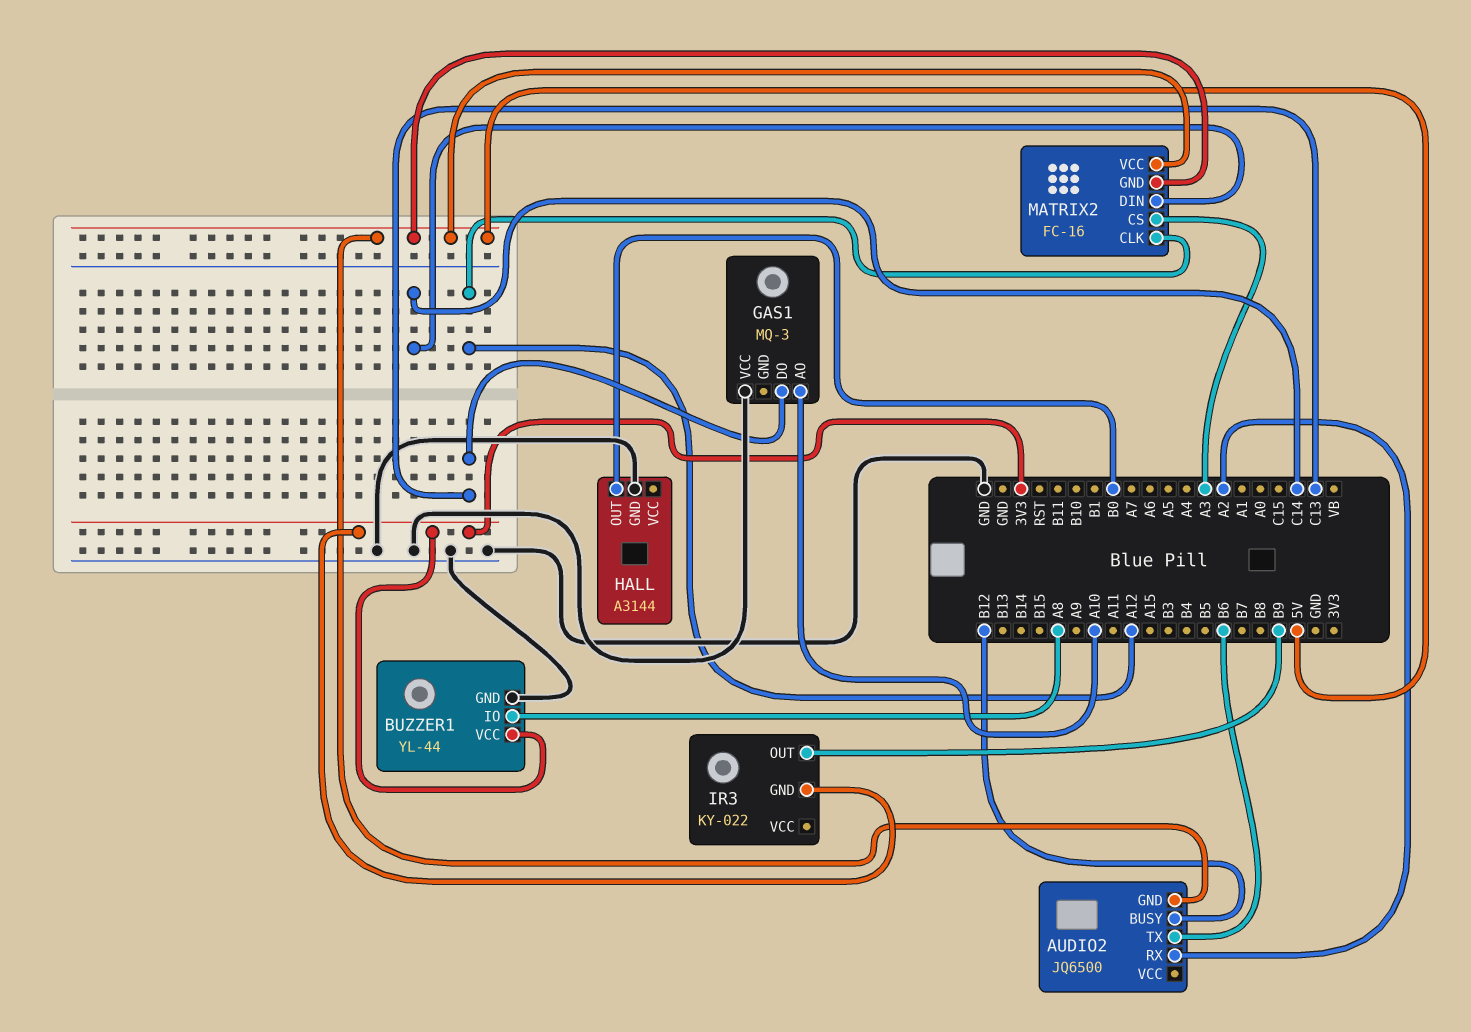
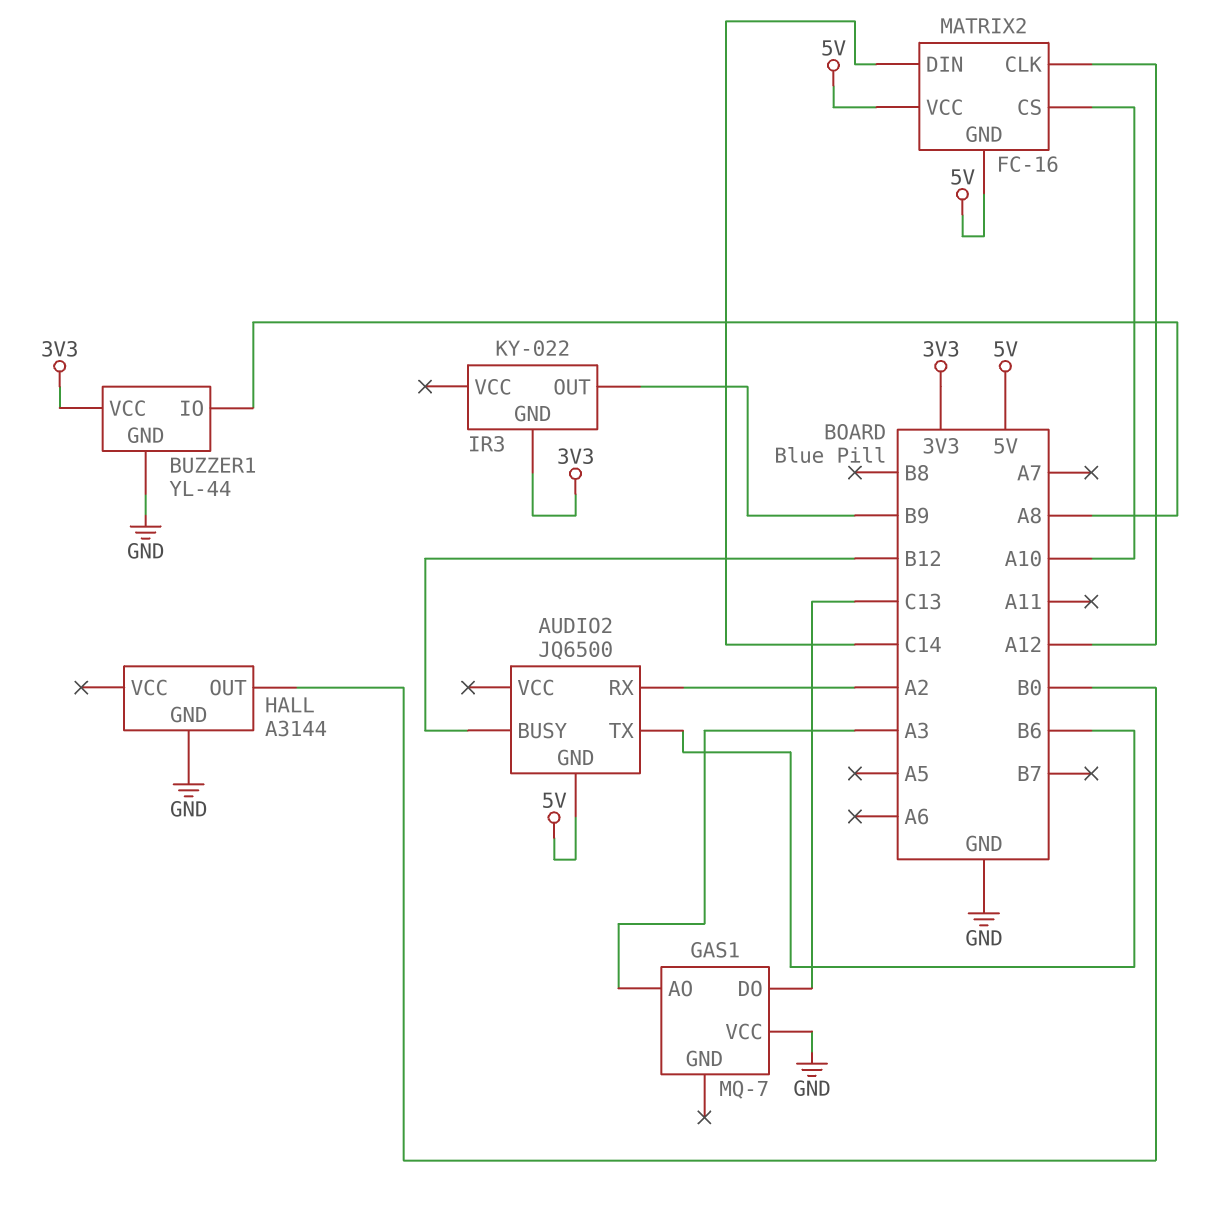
GAS1: MQ-3 -> MQ-7
GAS1 pin AO: A10 -> A3
MATRIX2 pin CS: A3 -> A10

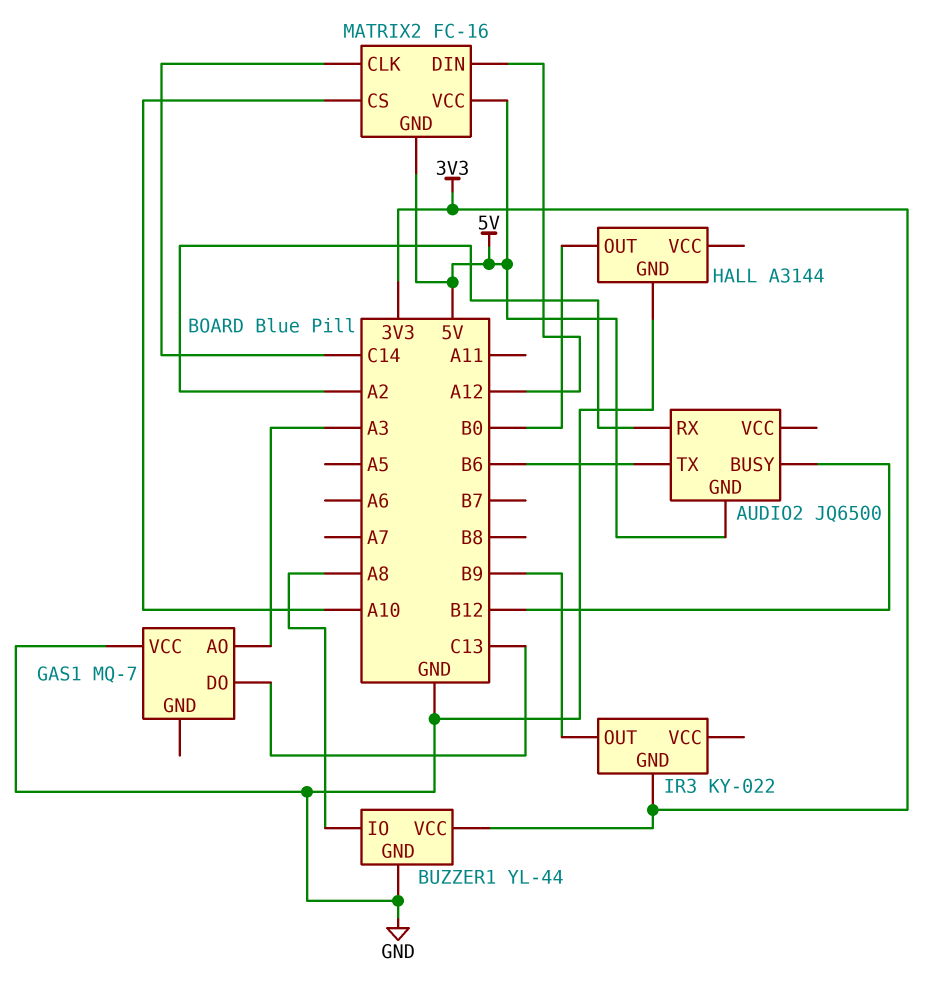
MATRIX2 pin CLK: A12 -> C14
MATRIX2 pin DIN: C14 -> A12

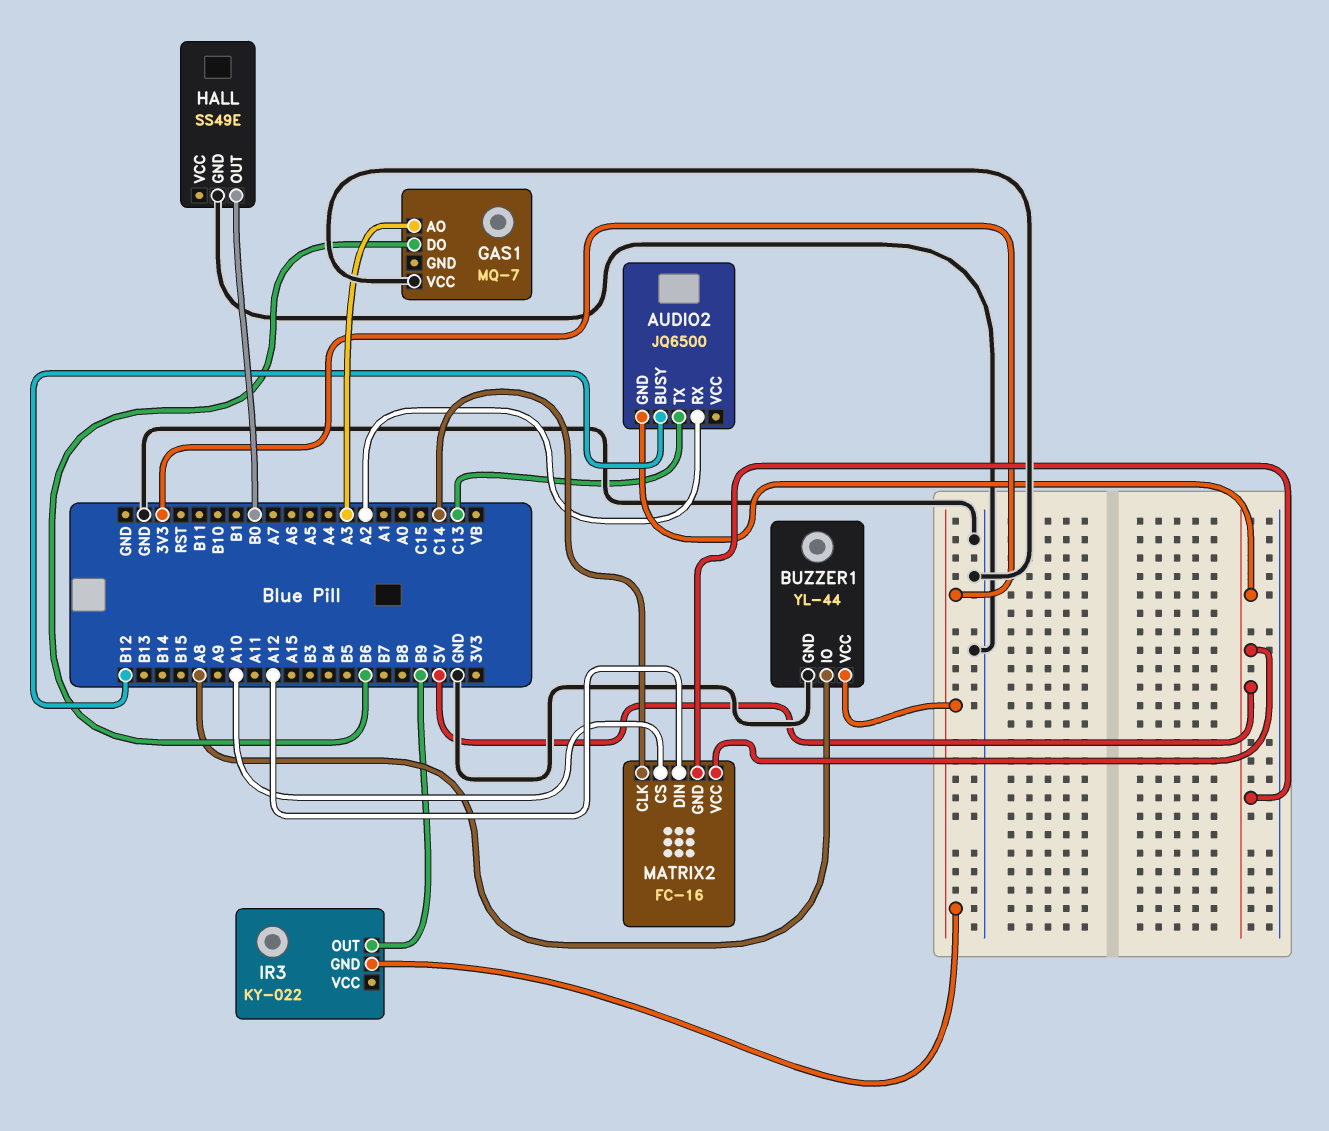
AUDIO2 pin TX: B6 -> C13
GAS1 pin DO: C13 -> B6
HALL: A3144 -> SS49E

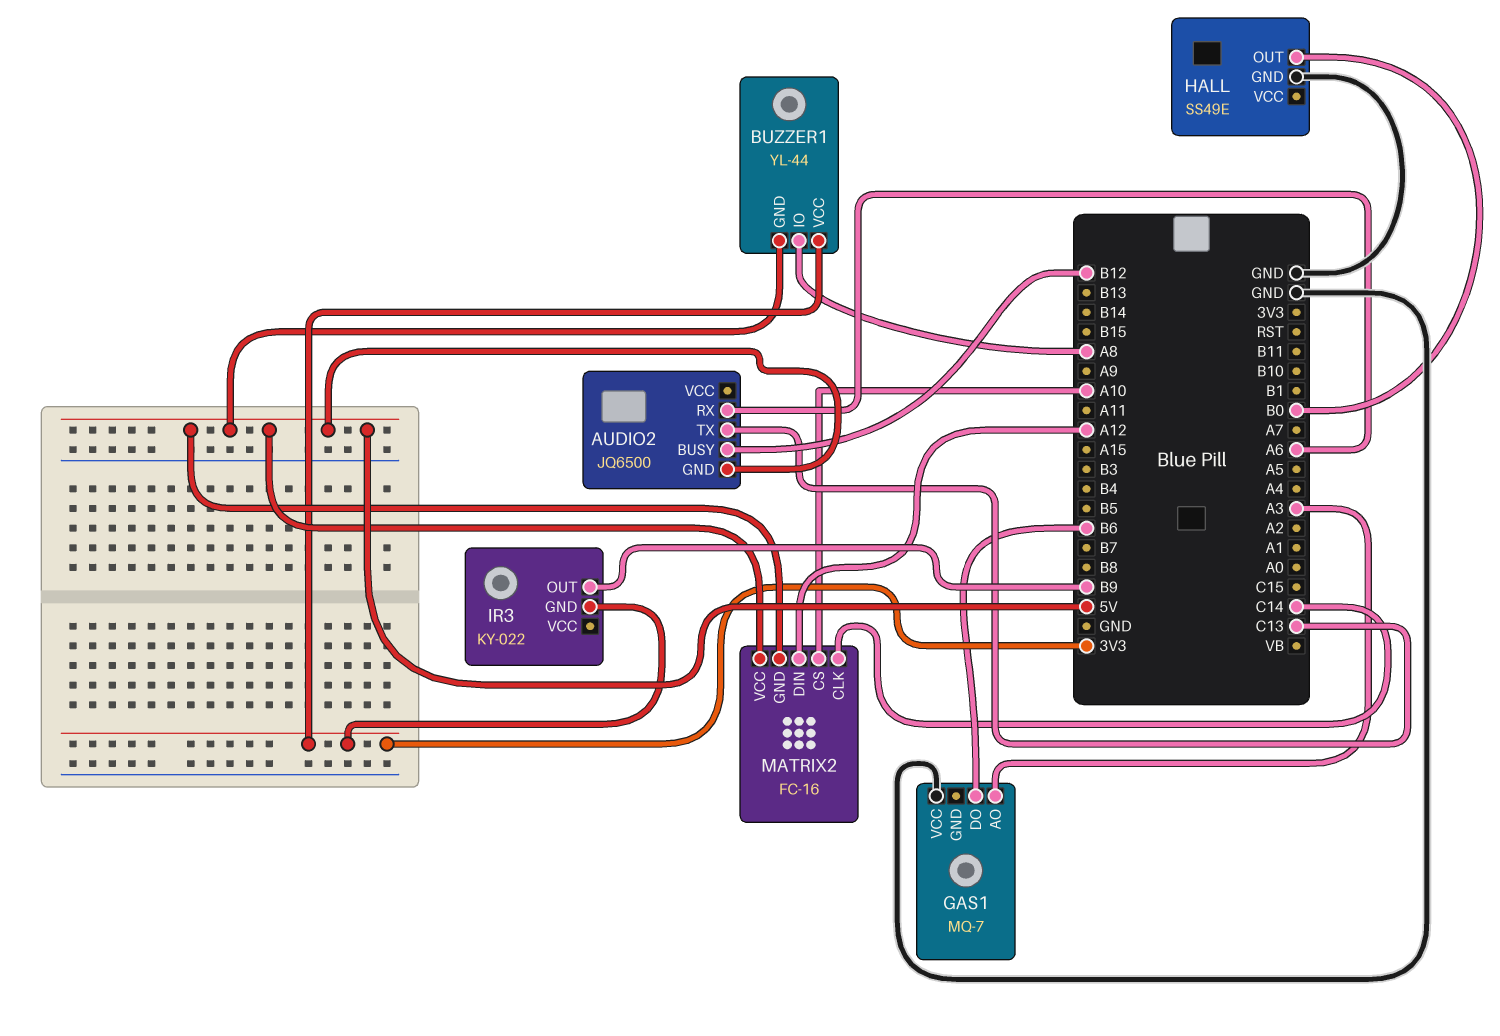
AUDIO2 pin RX: A2 -> A6
BUZZER1 pin GND: GND -> 5V

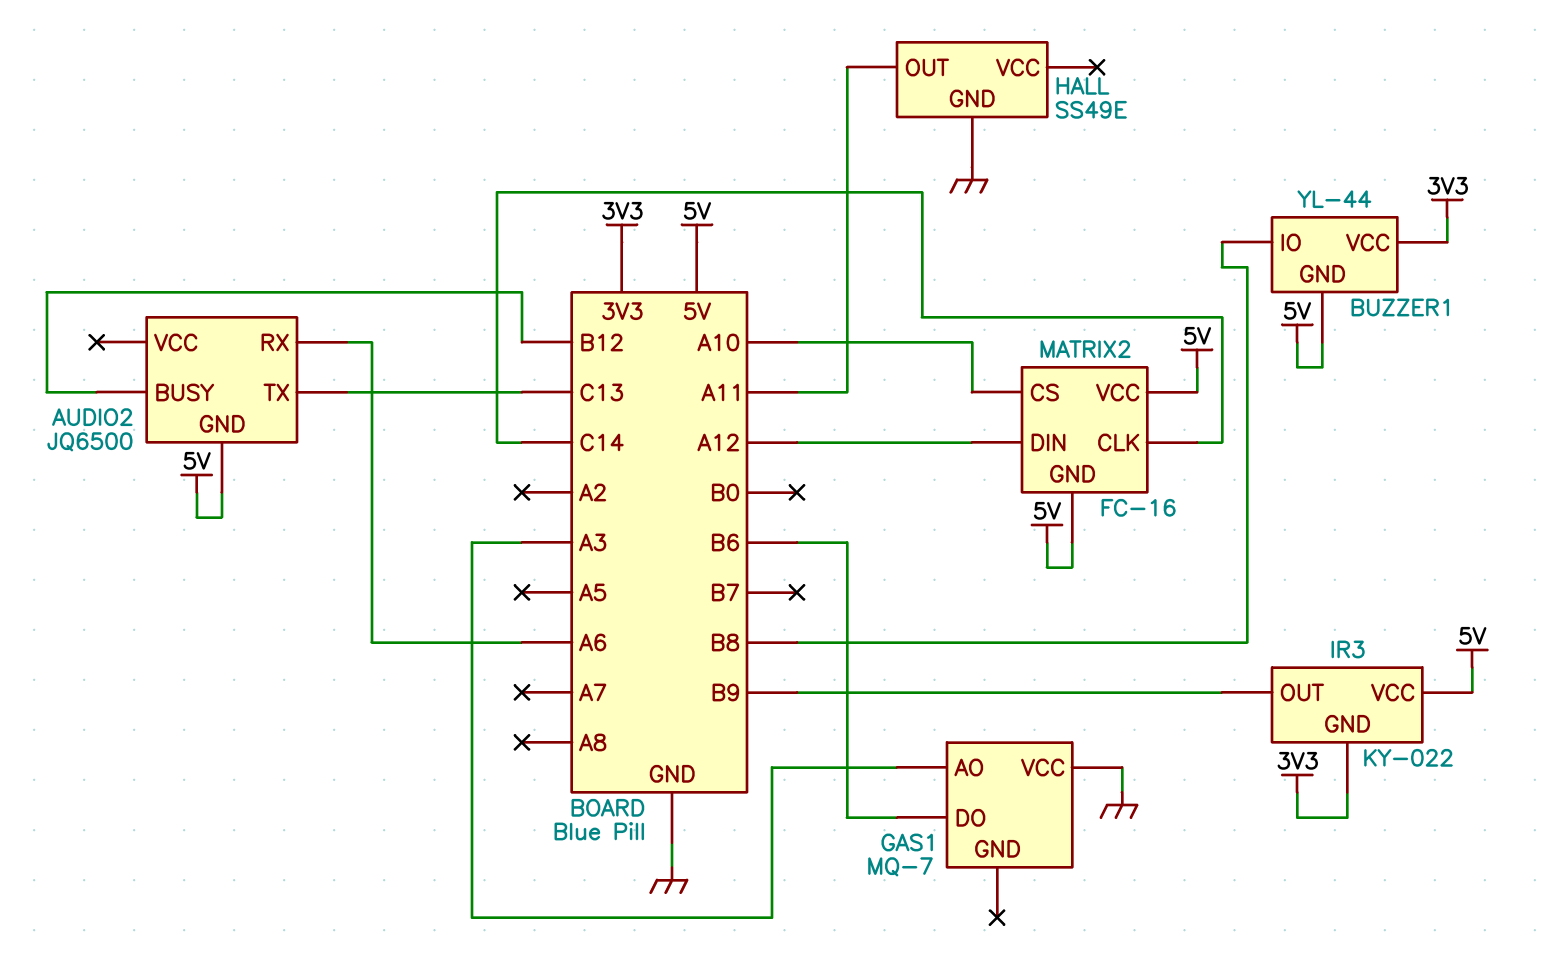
BUZZER1 pin IO: A8 -> B8
HALL pin OUT: B0 -> A11
IR3 pin VCC: none -> 5V

